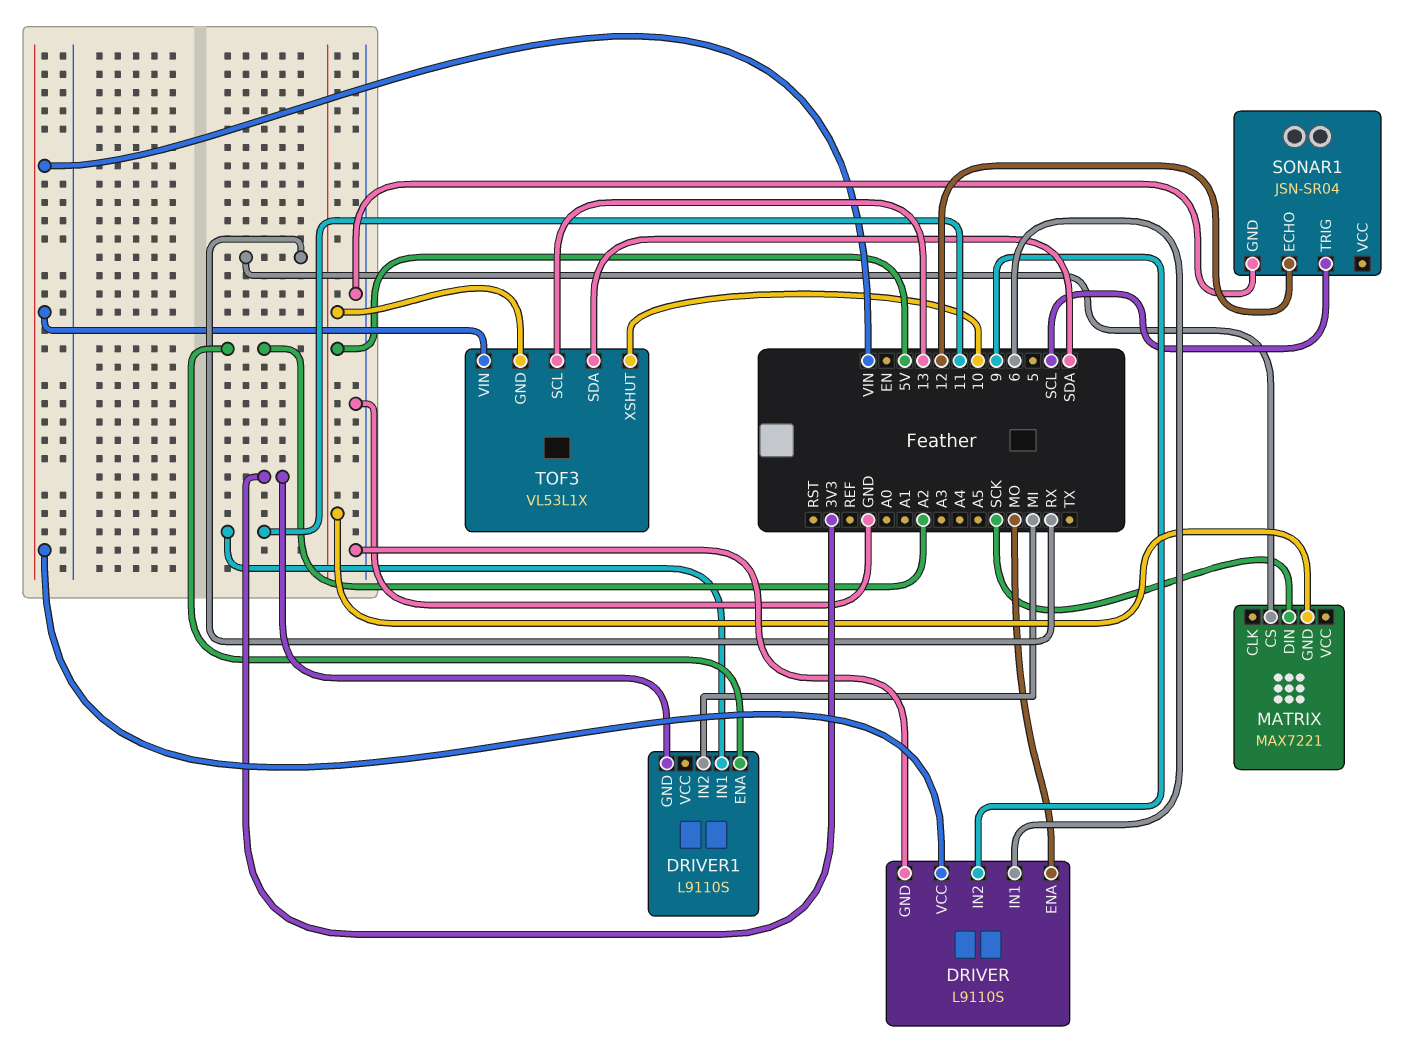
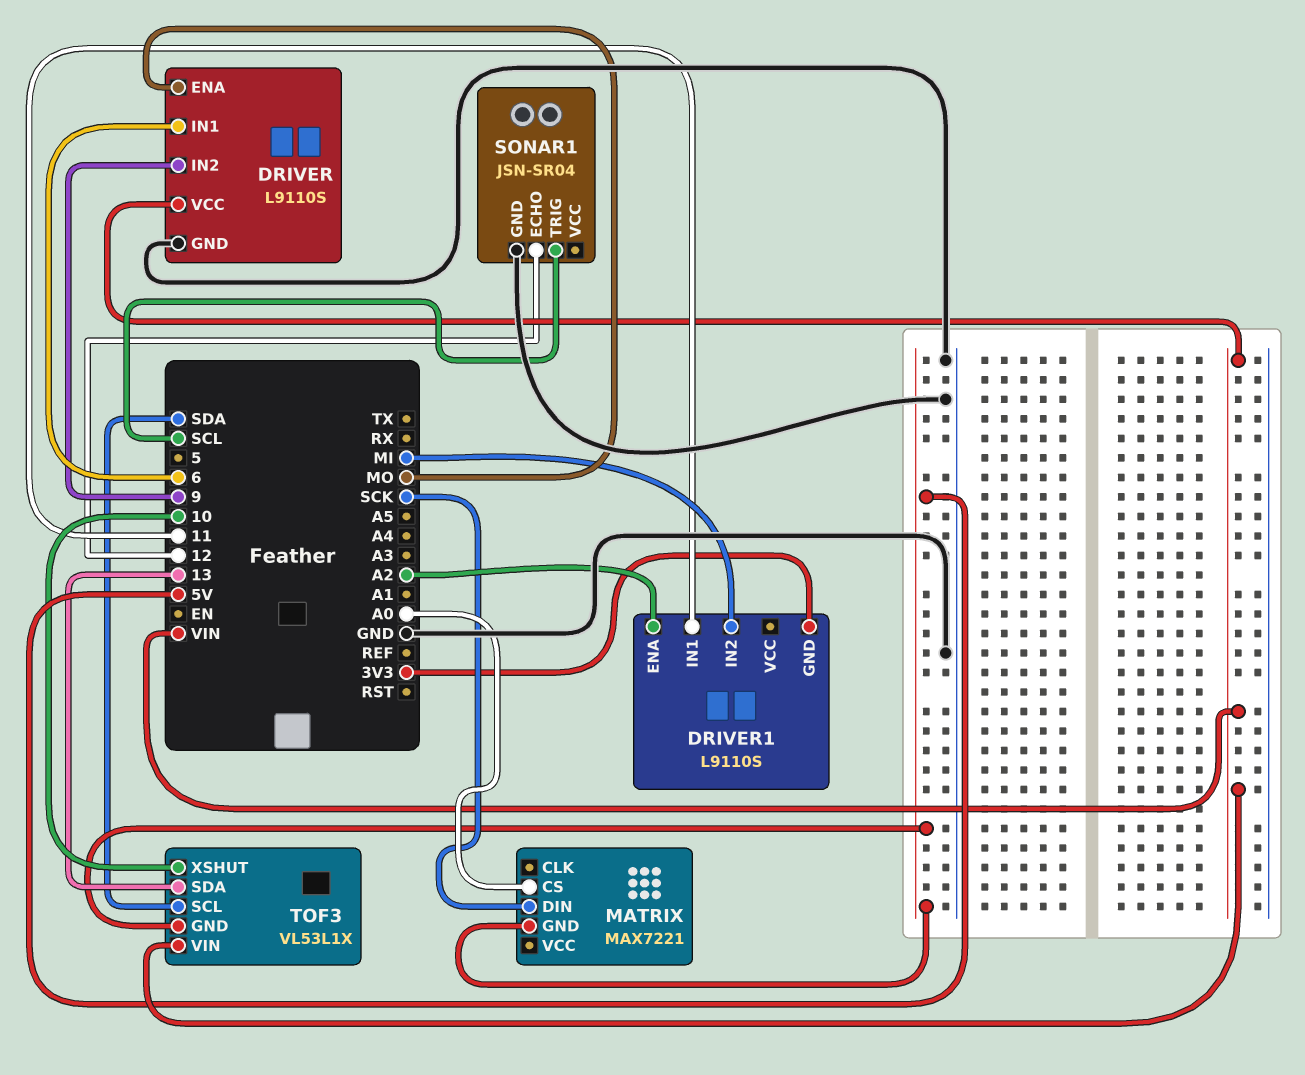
MATRIX pin CS: RX -> A0
TOF3 pin SCL: 13 -> SDA
TOF3 pin SDA: SDA -> 13

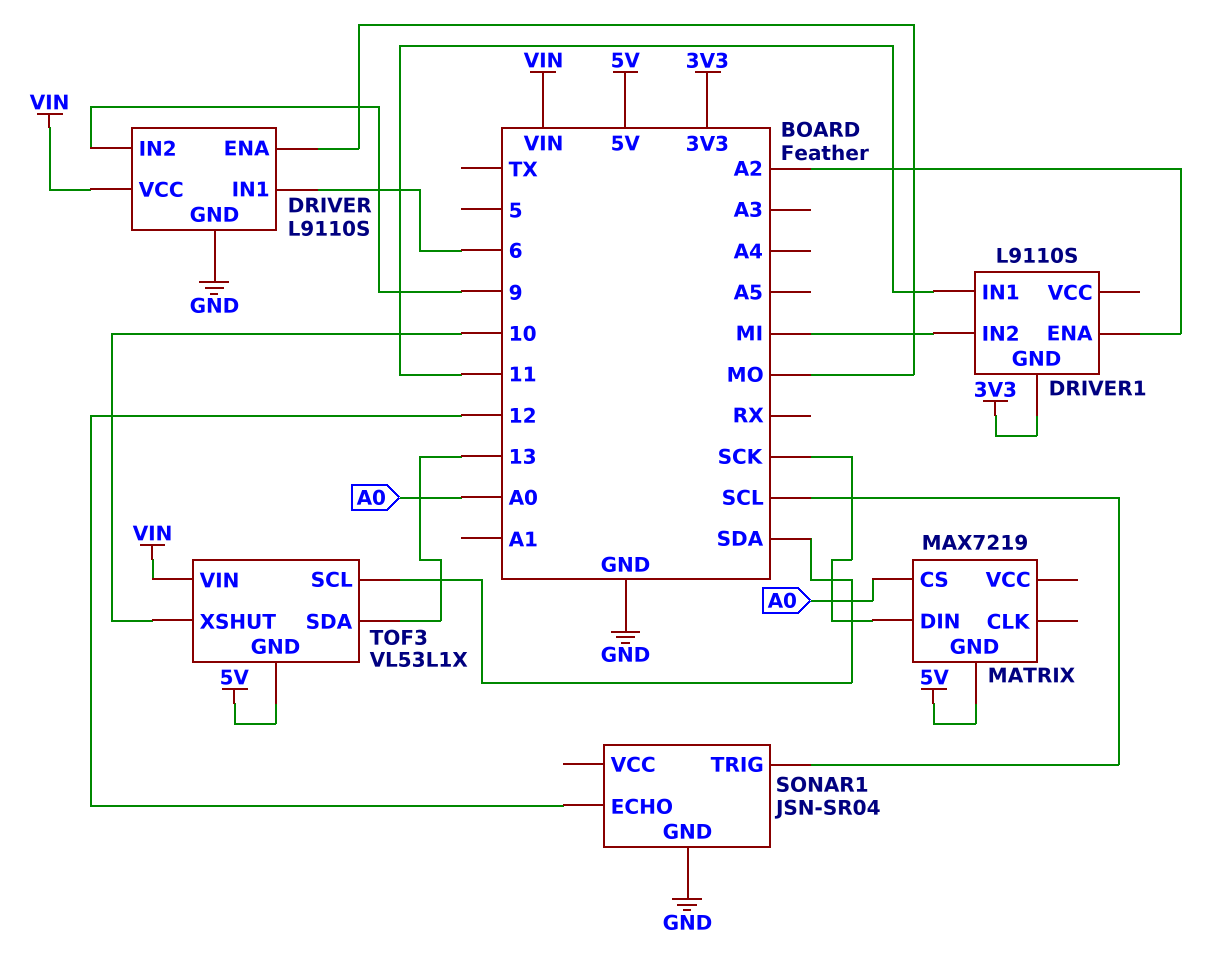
MATRIX: MAX7221 -> MAX7219

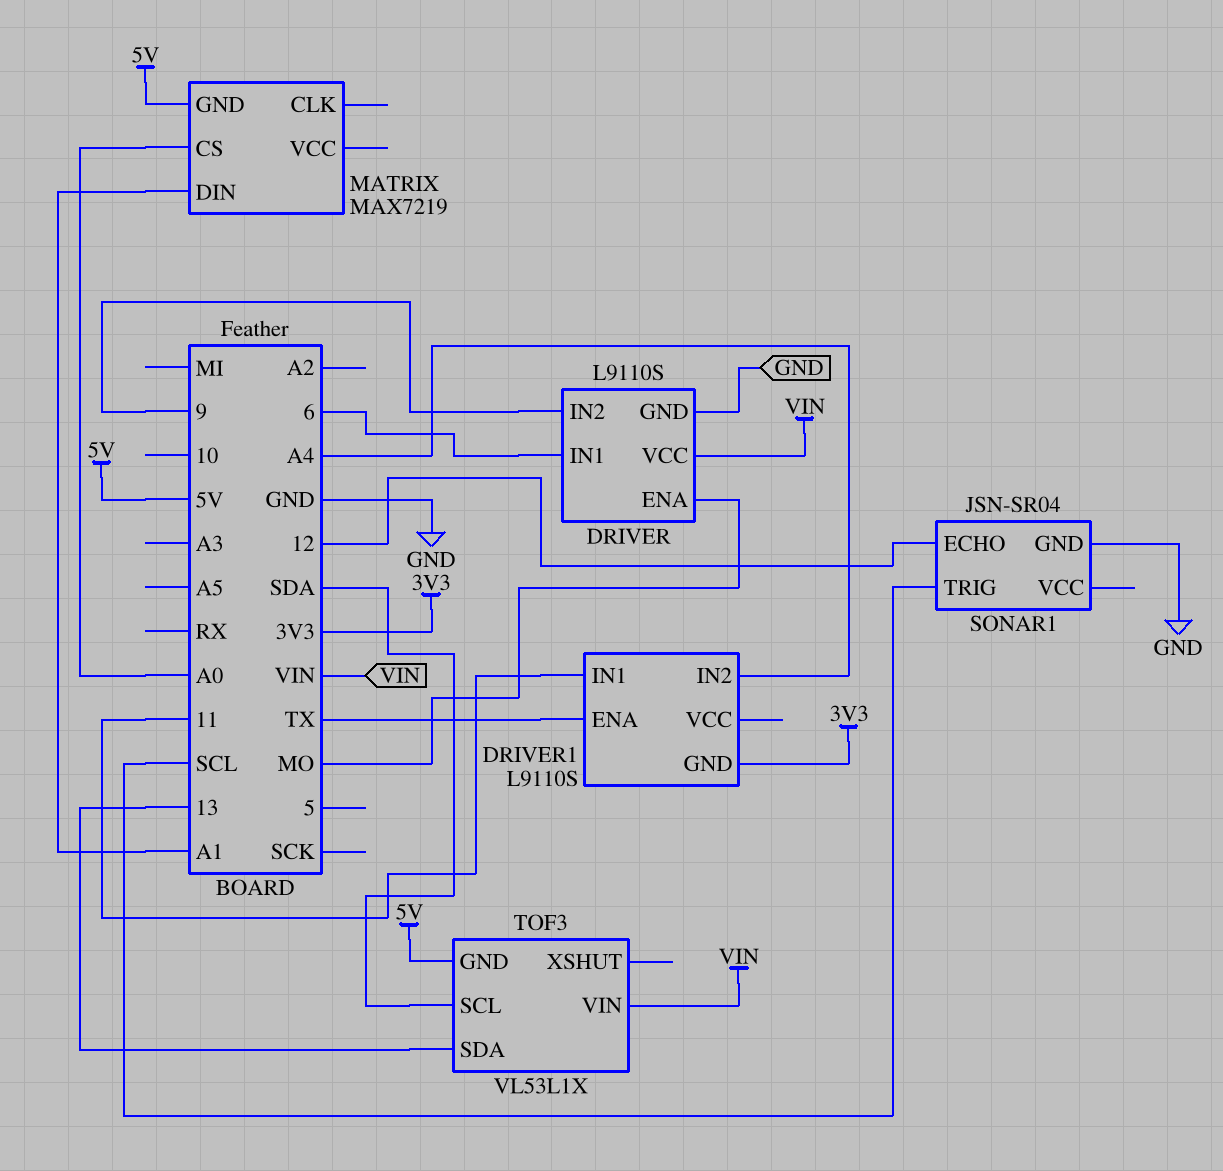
DRIVER1 pin ENA: A2 -> TX
DRIVER1 pin IN2: MI -> A4
MATRIX pin DIN: SCK -> A1
TOF3 pin XSHUT: 10 -> none

